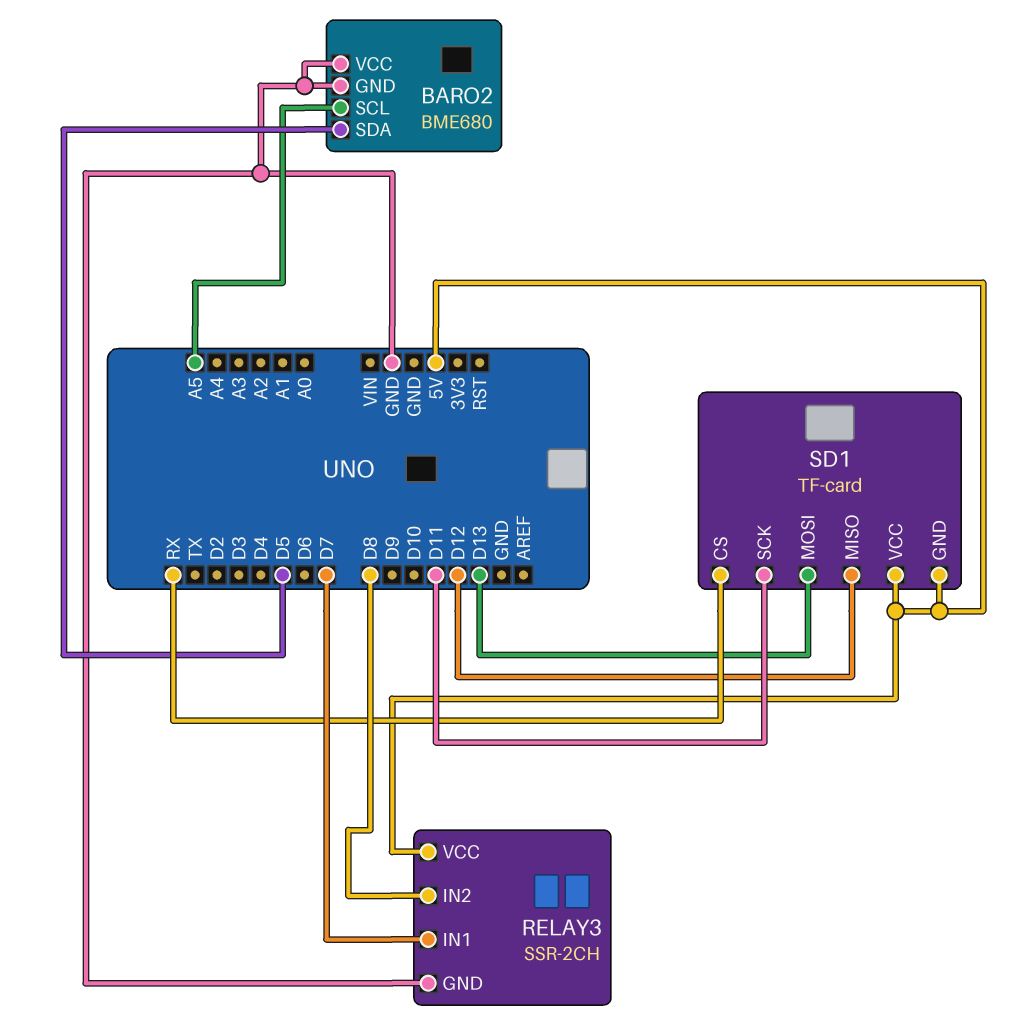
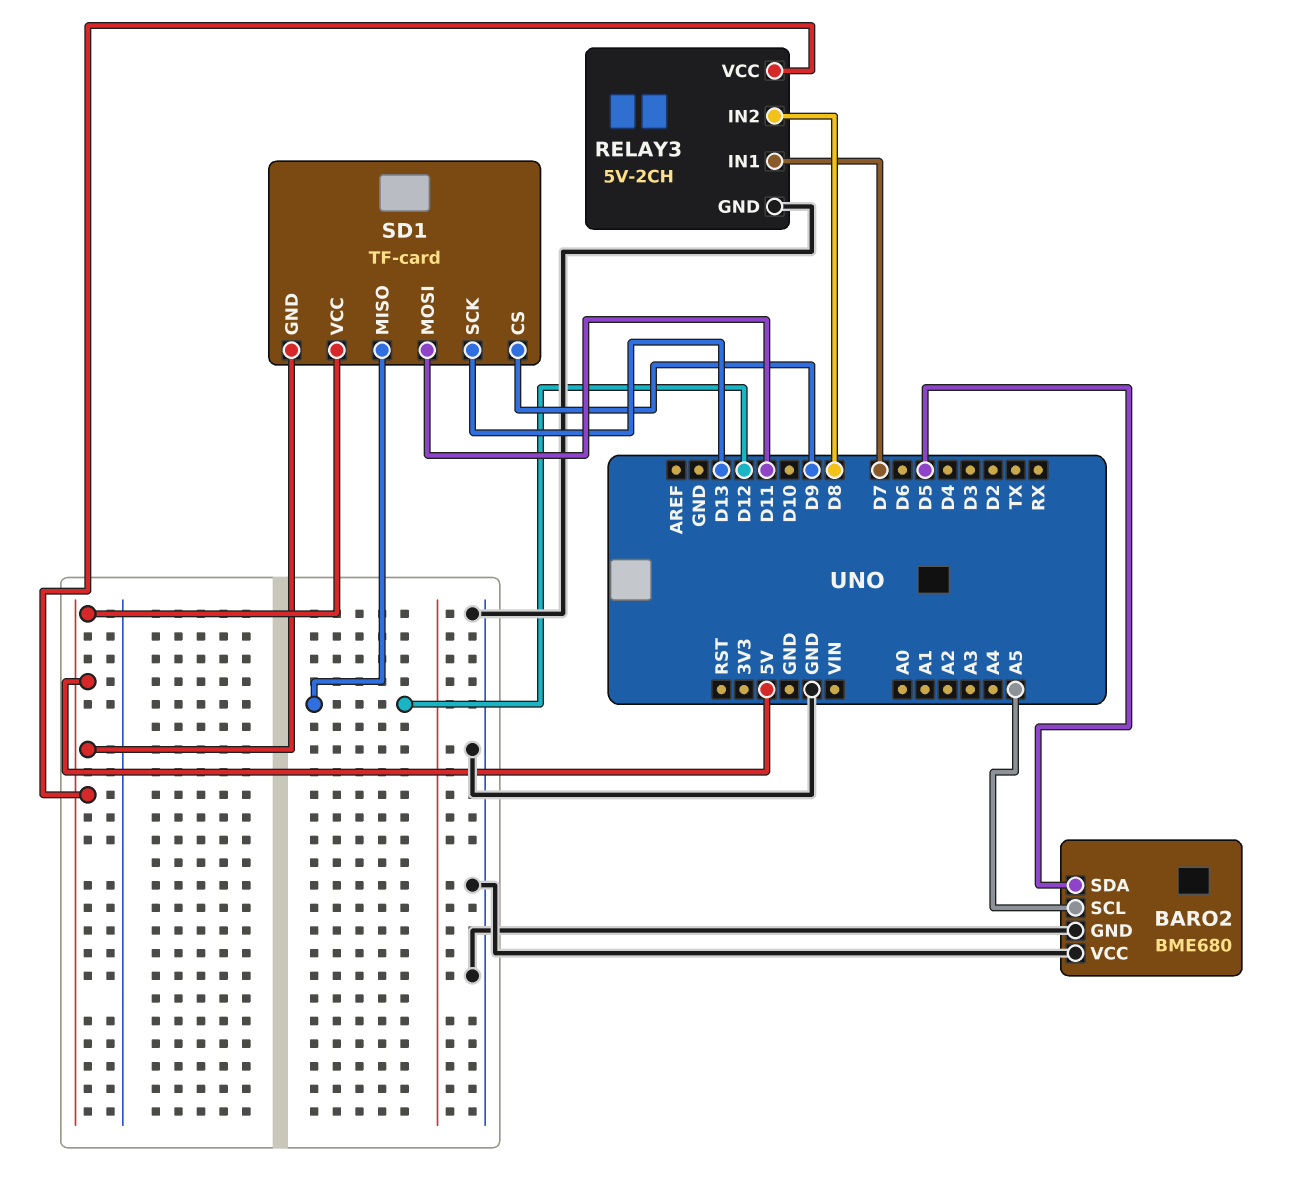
RELAY3: SSR-2CH -> 5V-2CH
SD1 pin CS: RX -> D9
SD1 pin MOSI: D13 -> D11
SD1 pin SCK: D11 -> D13

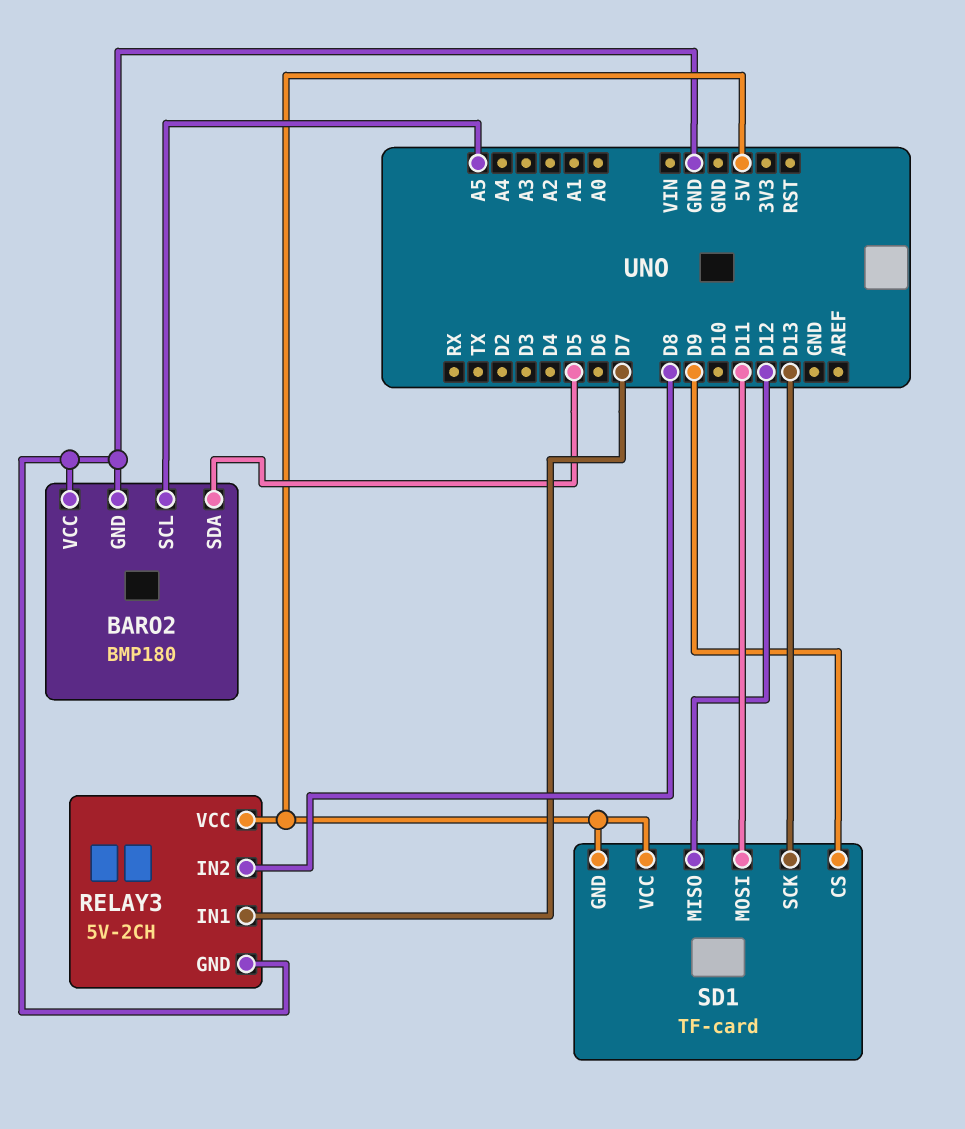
BARO2: BME680 -> BMP180

